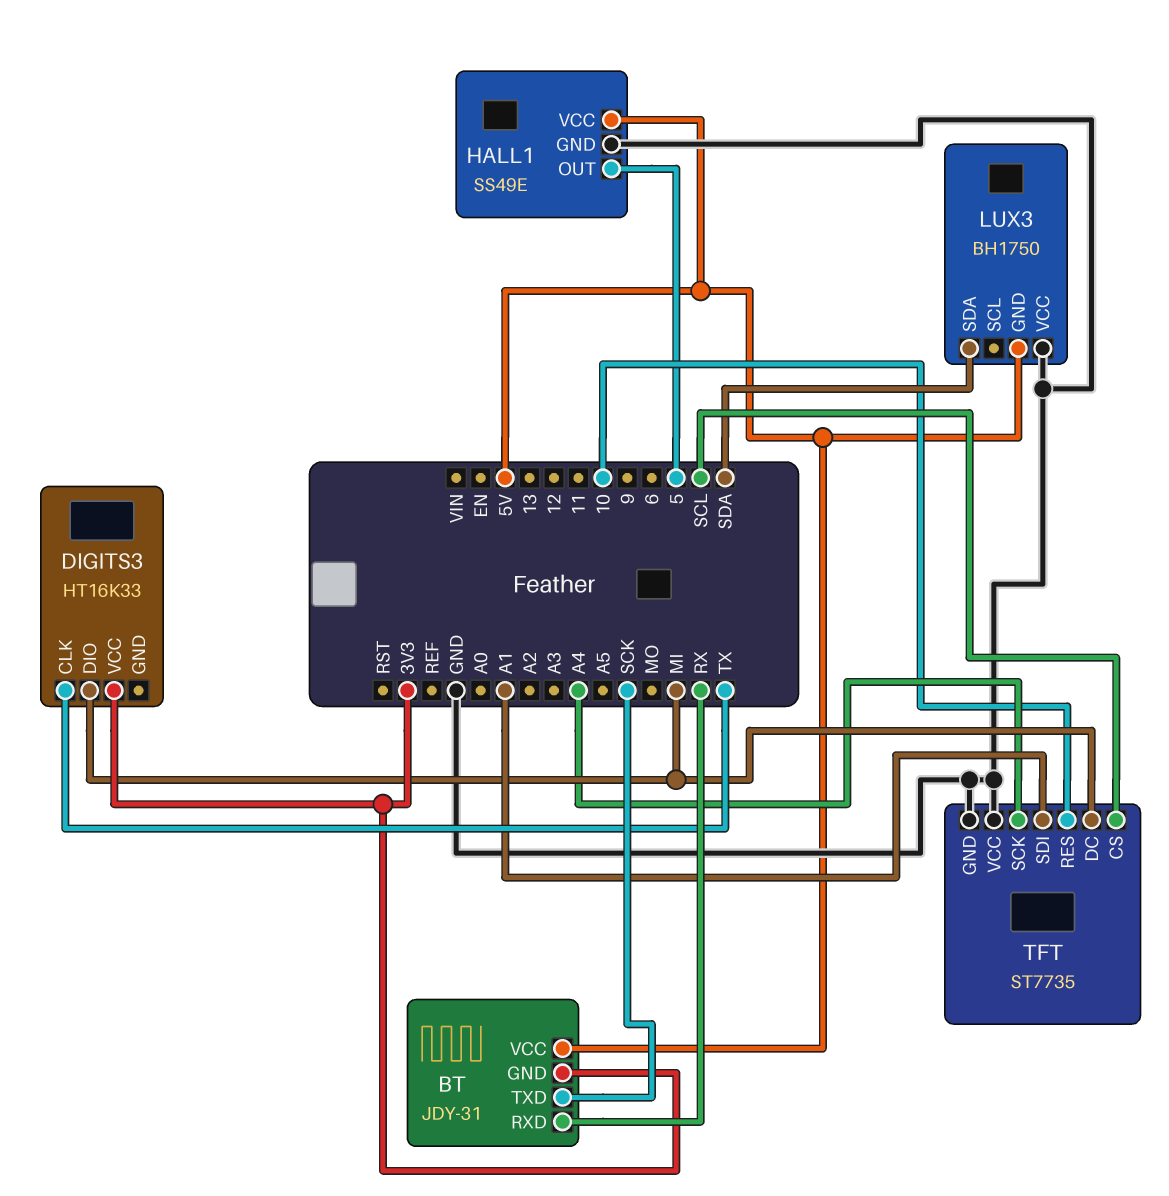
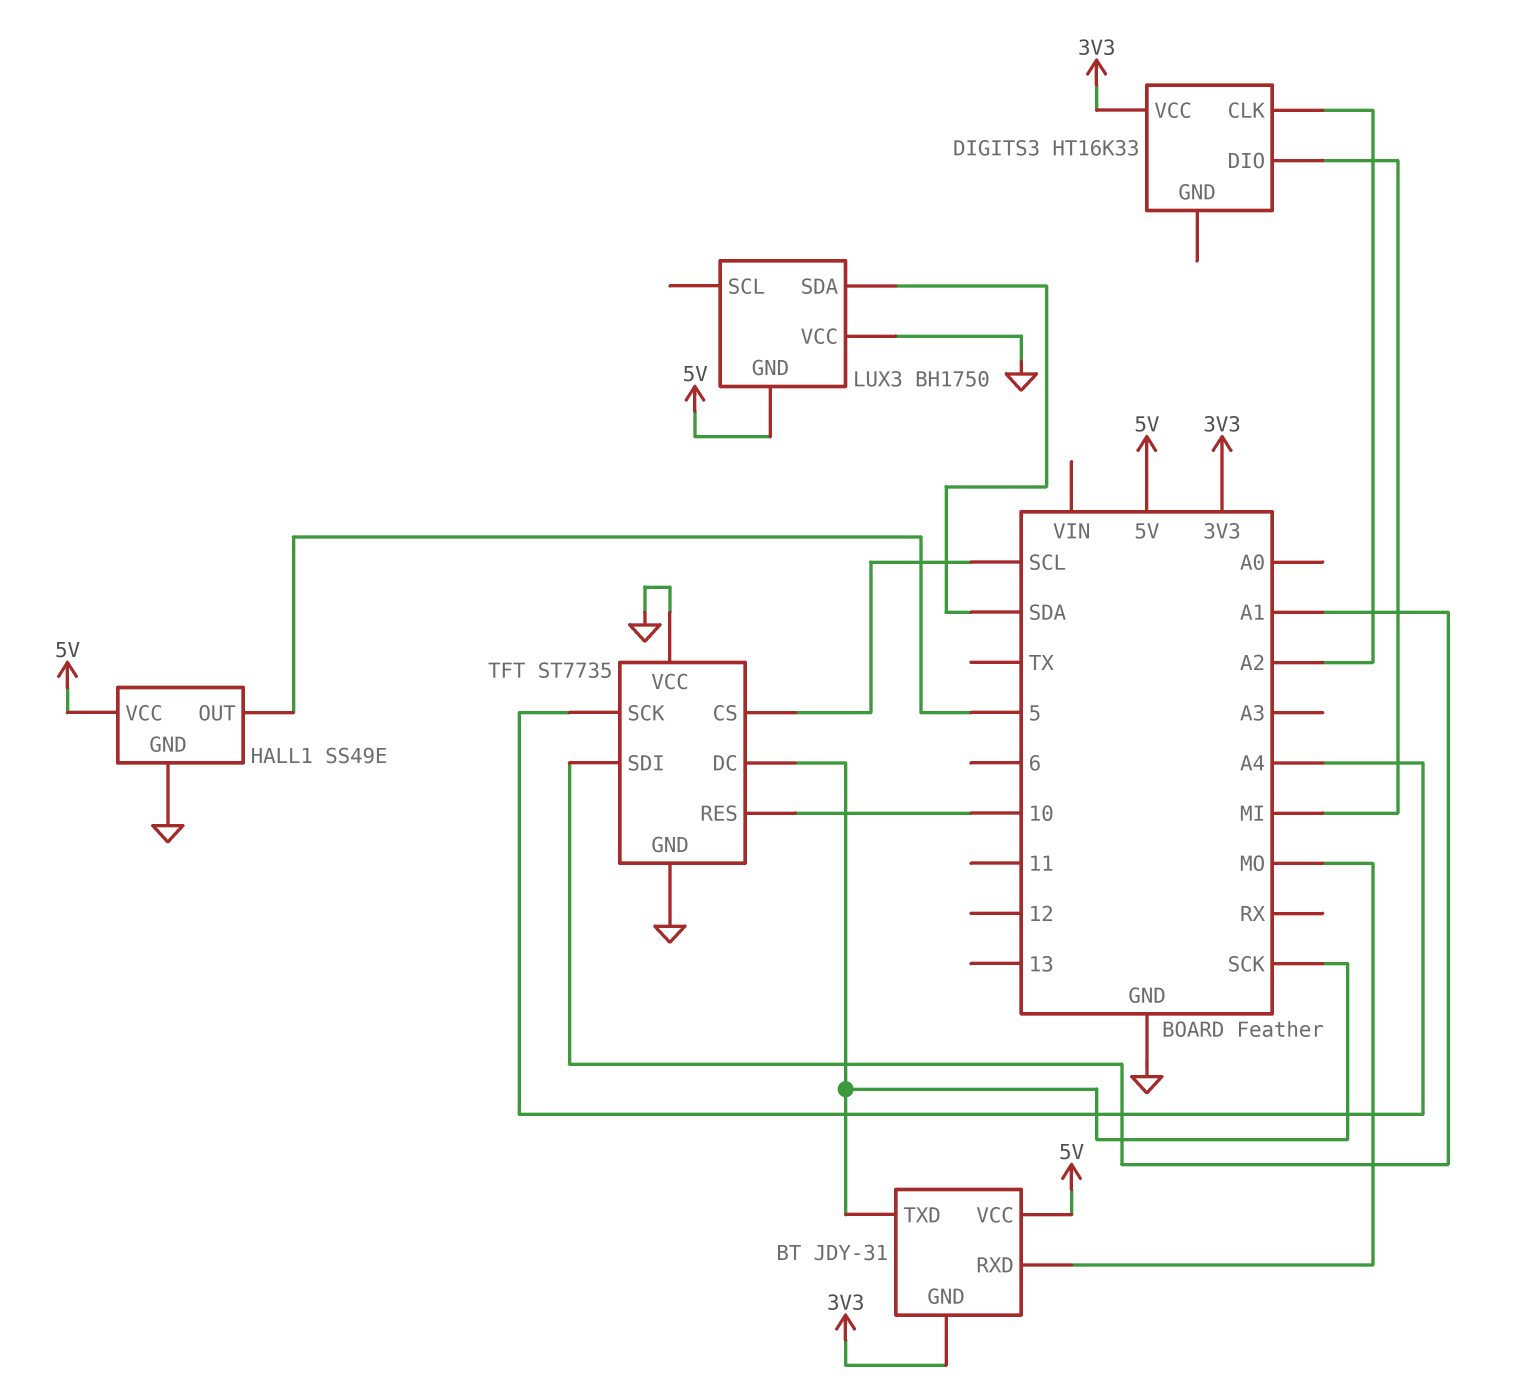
BT pin RXD: RX -> MO
DIGITS3 pin CLK: TX -> A2
TFT pin DC: MI -> SCK

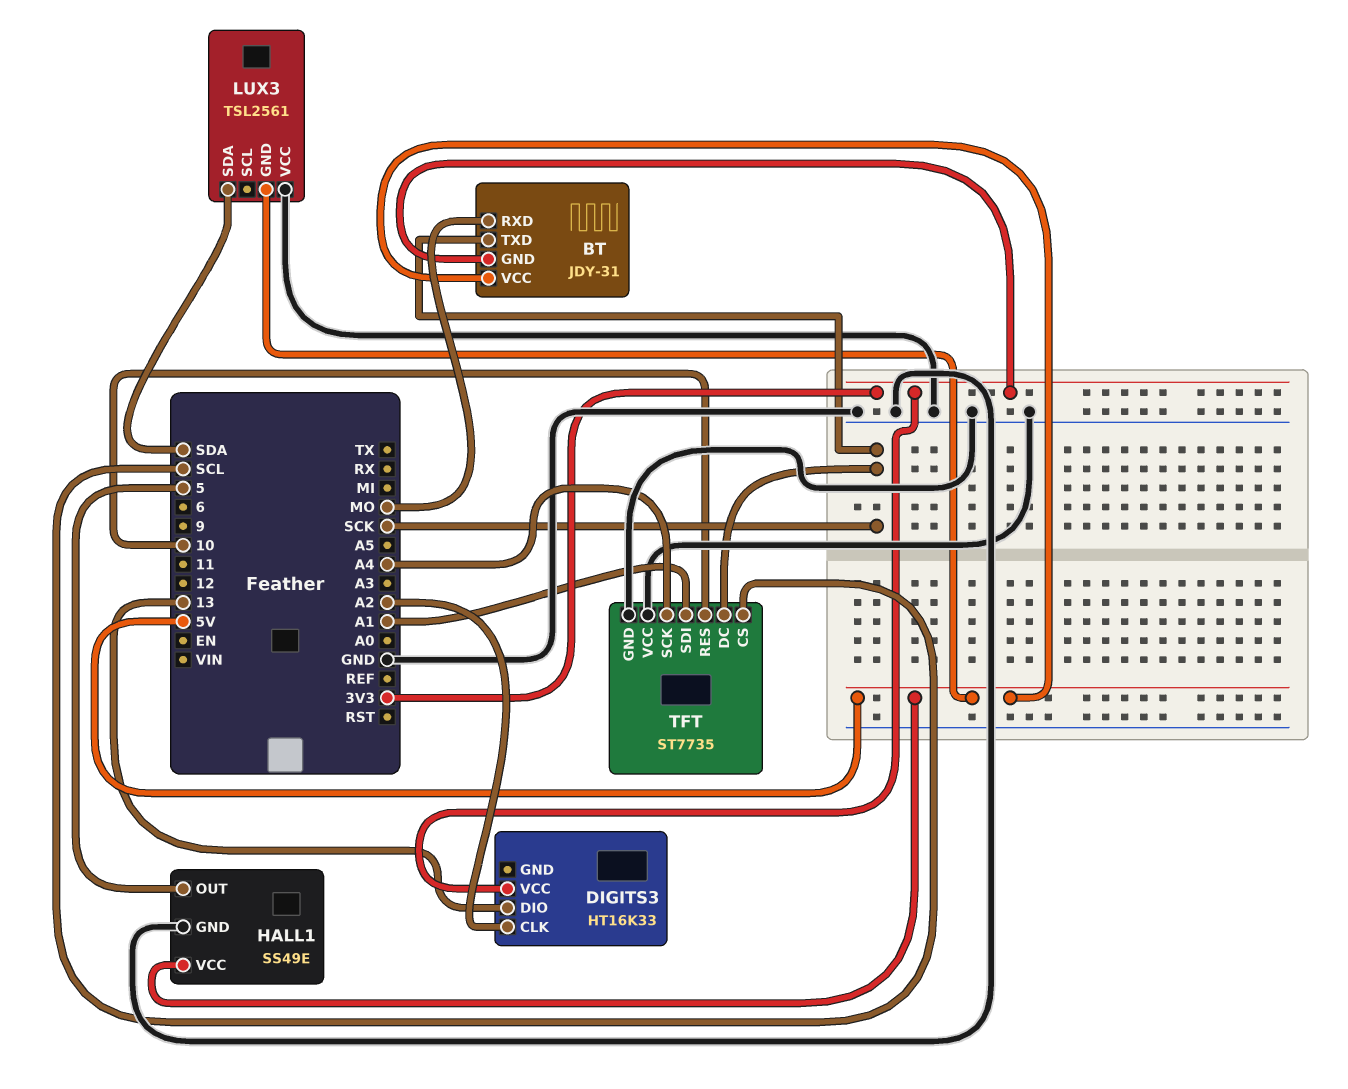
DIGITS3 pin DIO: MI -> 13
LUX3: BH1750 -> TSL2561

